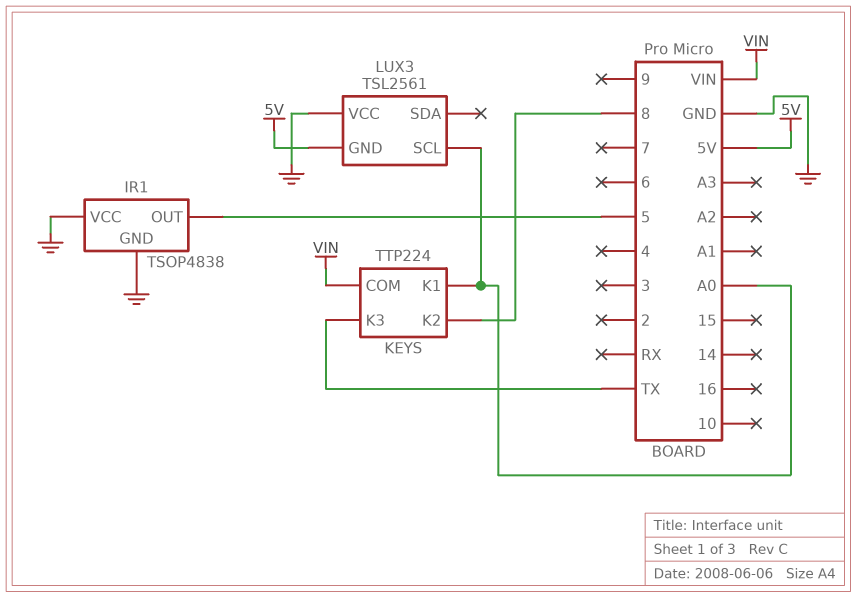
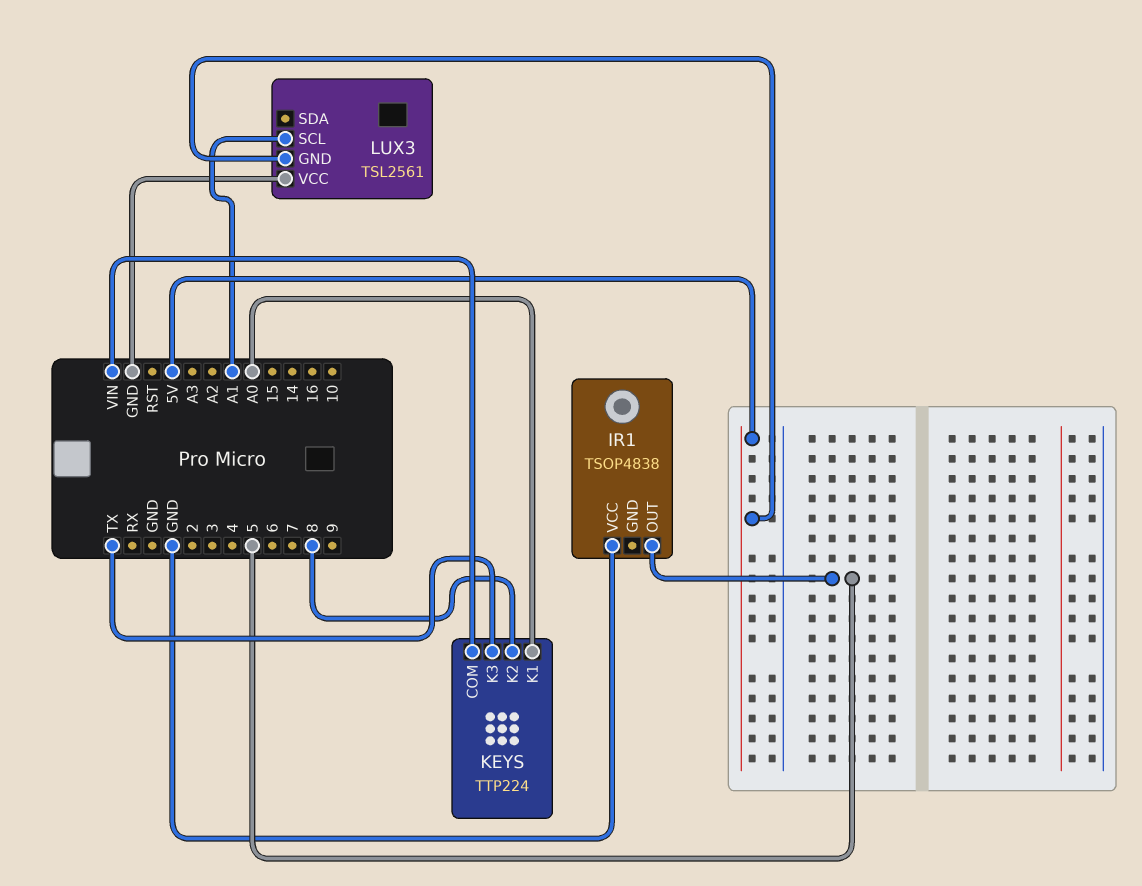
IR1 pin GND: GND -> none
LUX3 pin SCL: A0 -> A1

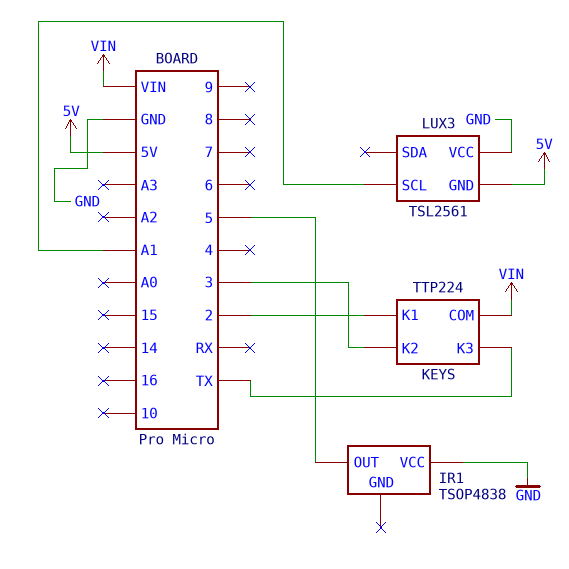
KEYS pin K1: A0 -> 2
KEYS pin K2: 8 -> 3

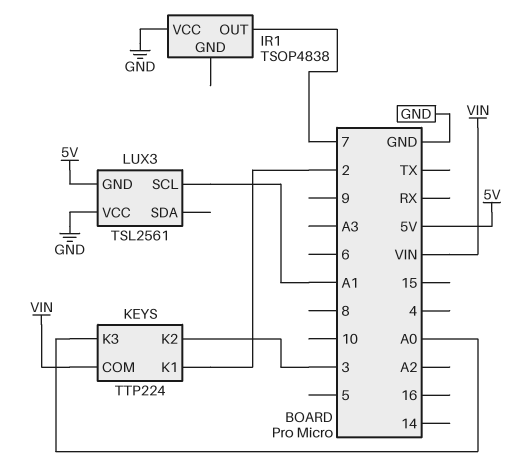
IR1 pin OUT: 5 -> 7
KEYS pin K3: TX -> A0

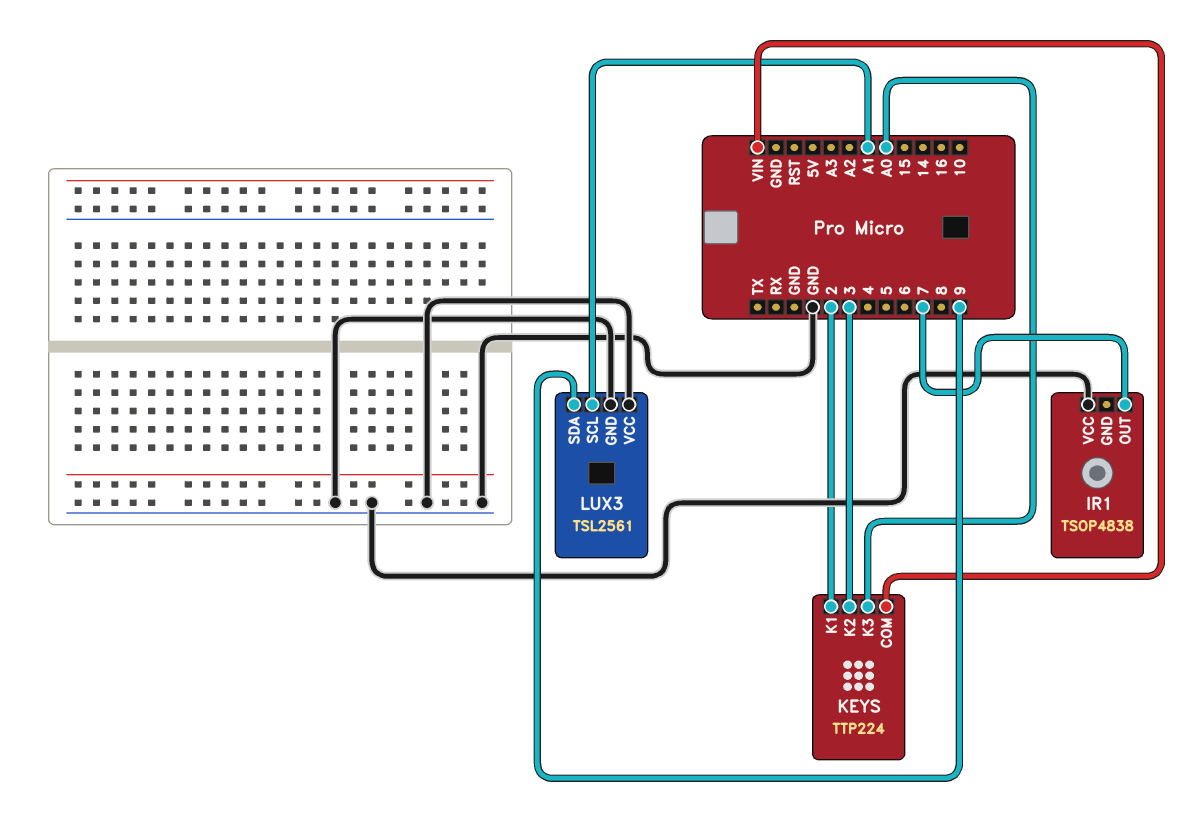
LUX3 pin GND: 5V -> GND
LUX3 pin SDA: none -> 9

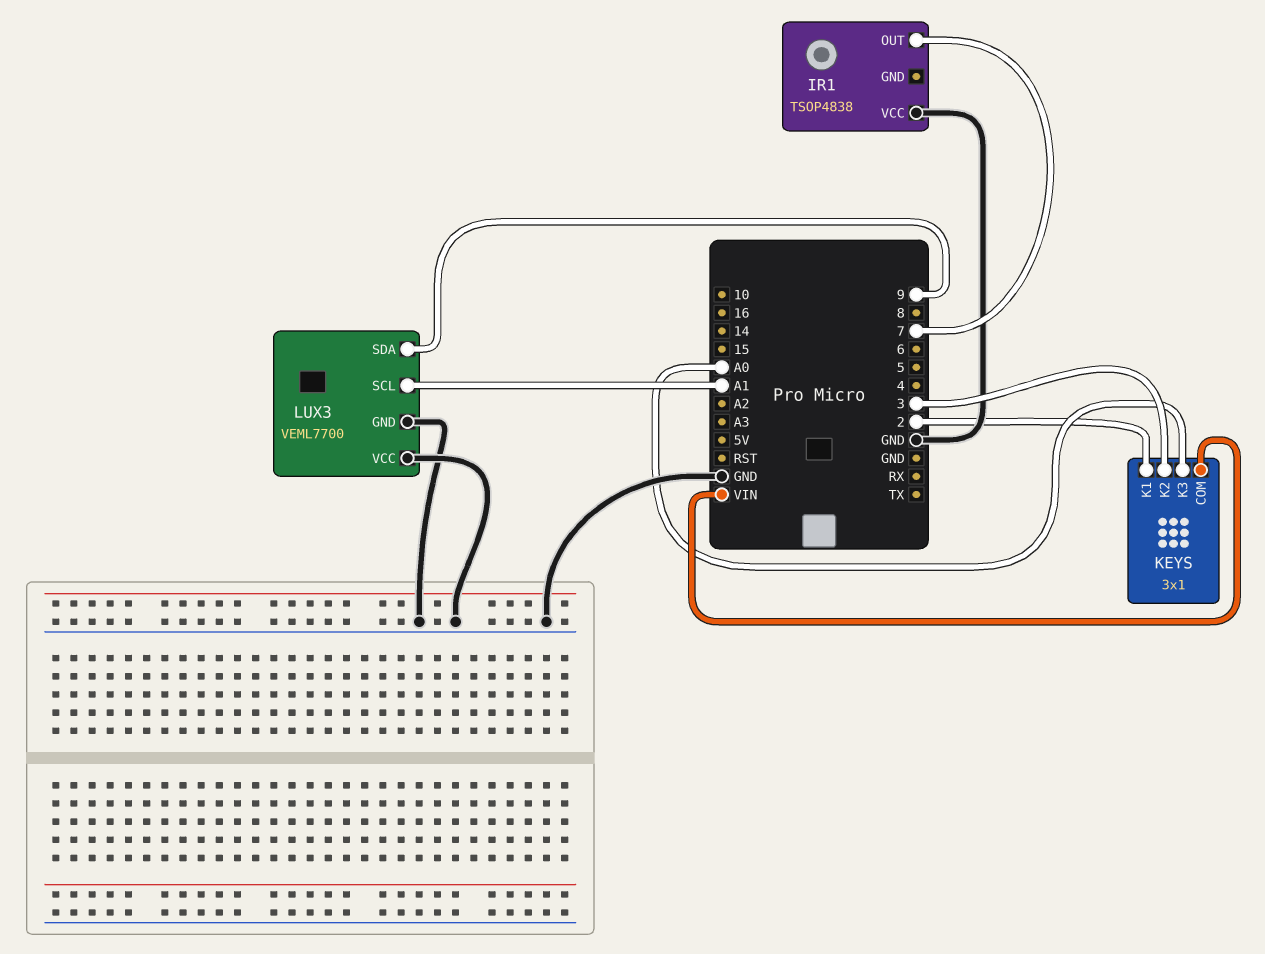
KEYS: TTP224 -> 3x1
LUX3: TSL2561 -> VEML7700

